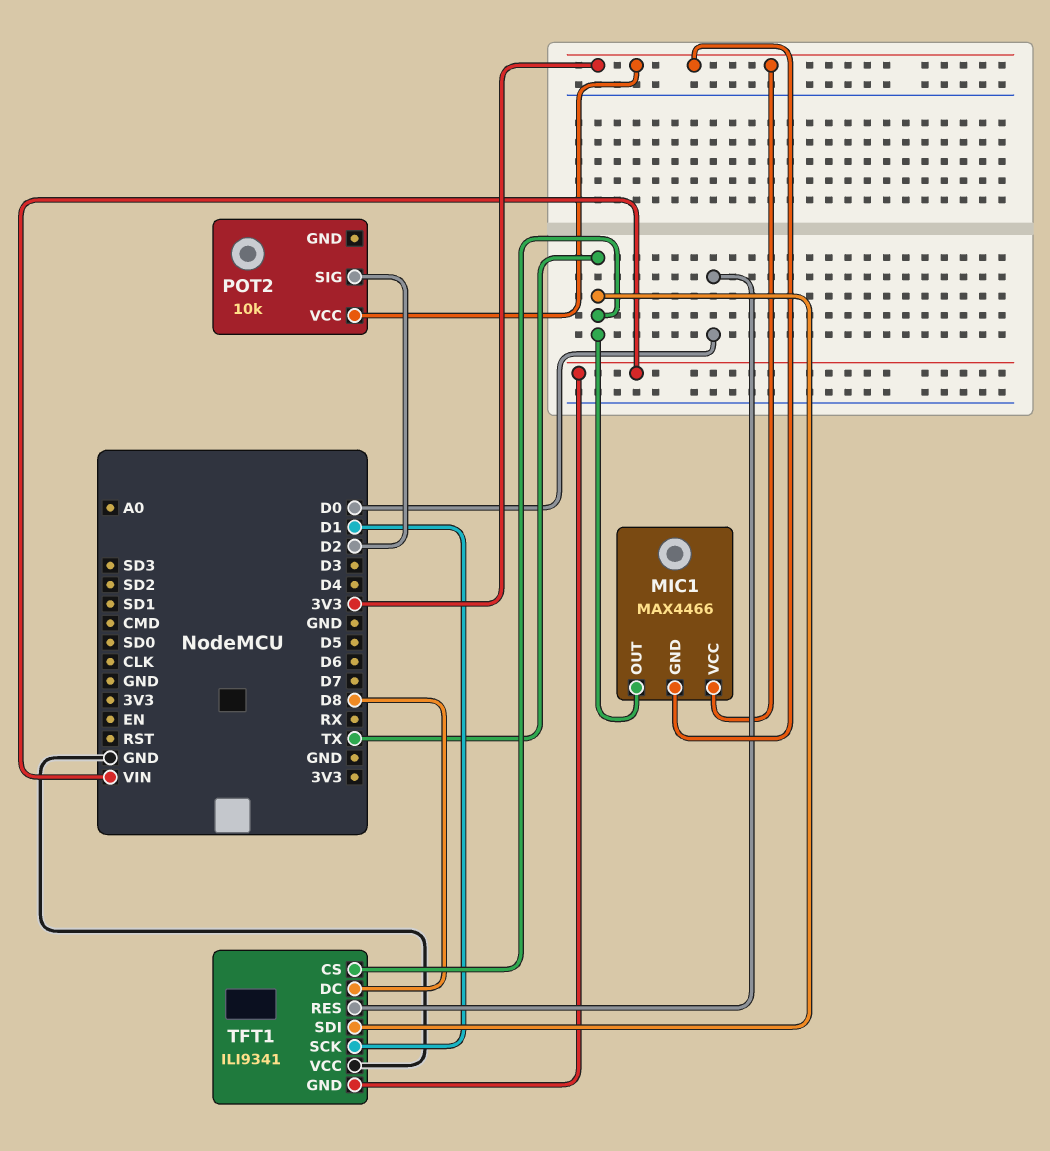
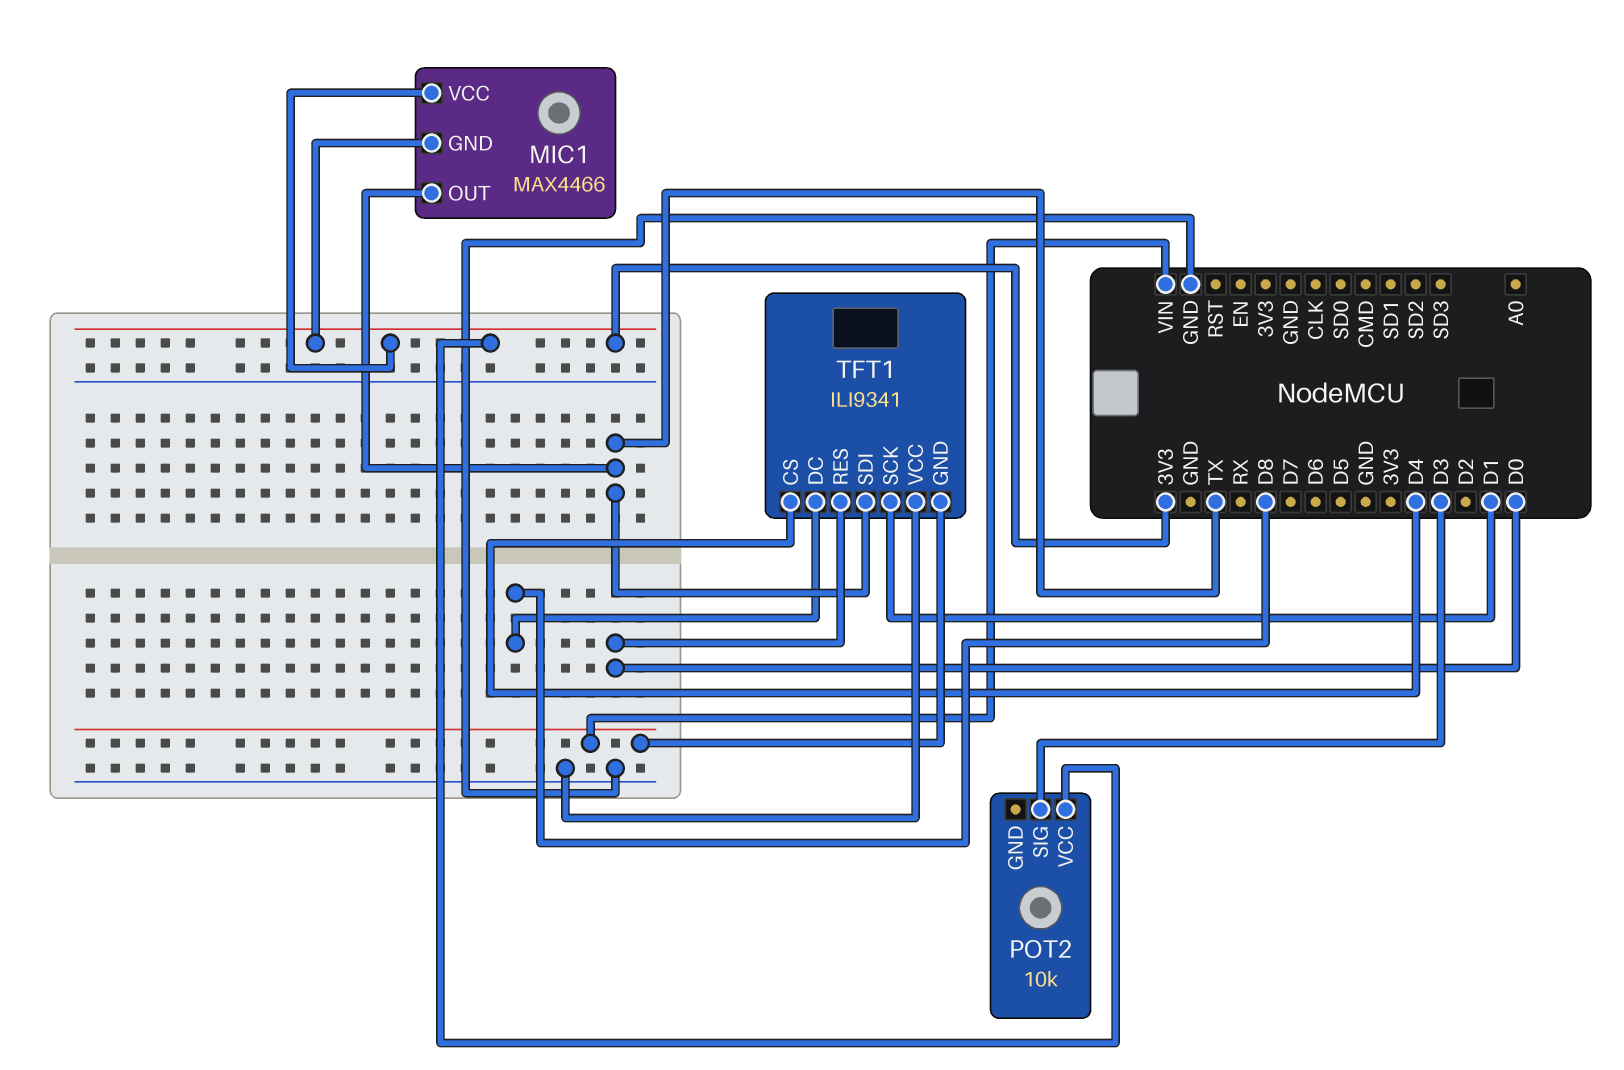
POT2 pin SIG: D2 -> D3
TFT1 pin CS: TX -> D4

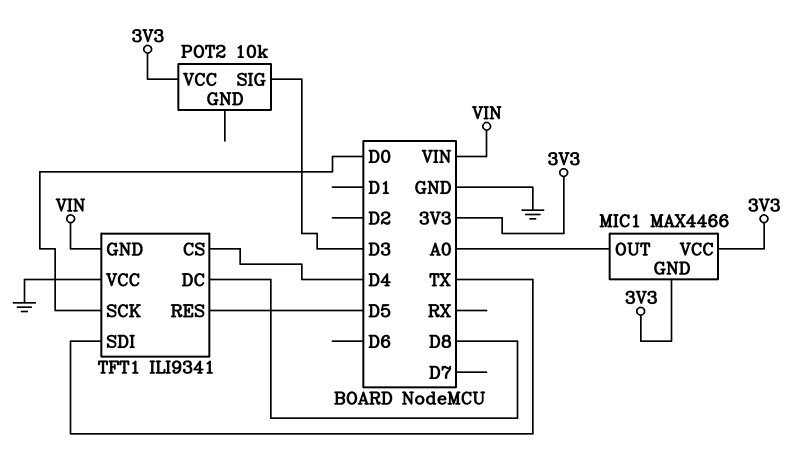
MIC1 pin OUT: TX -> A0
TFT1 pin RES: D0 -> D5
TFT1 pin SCK: D1 -> D0

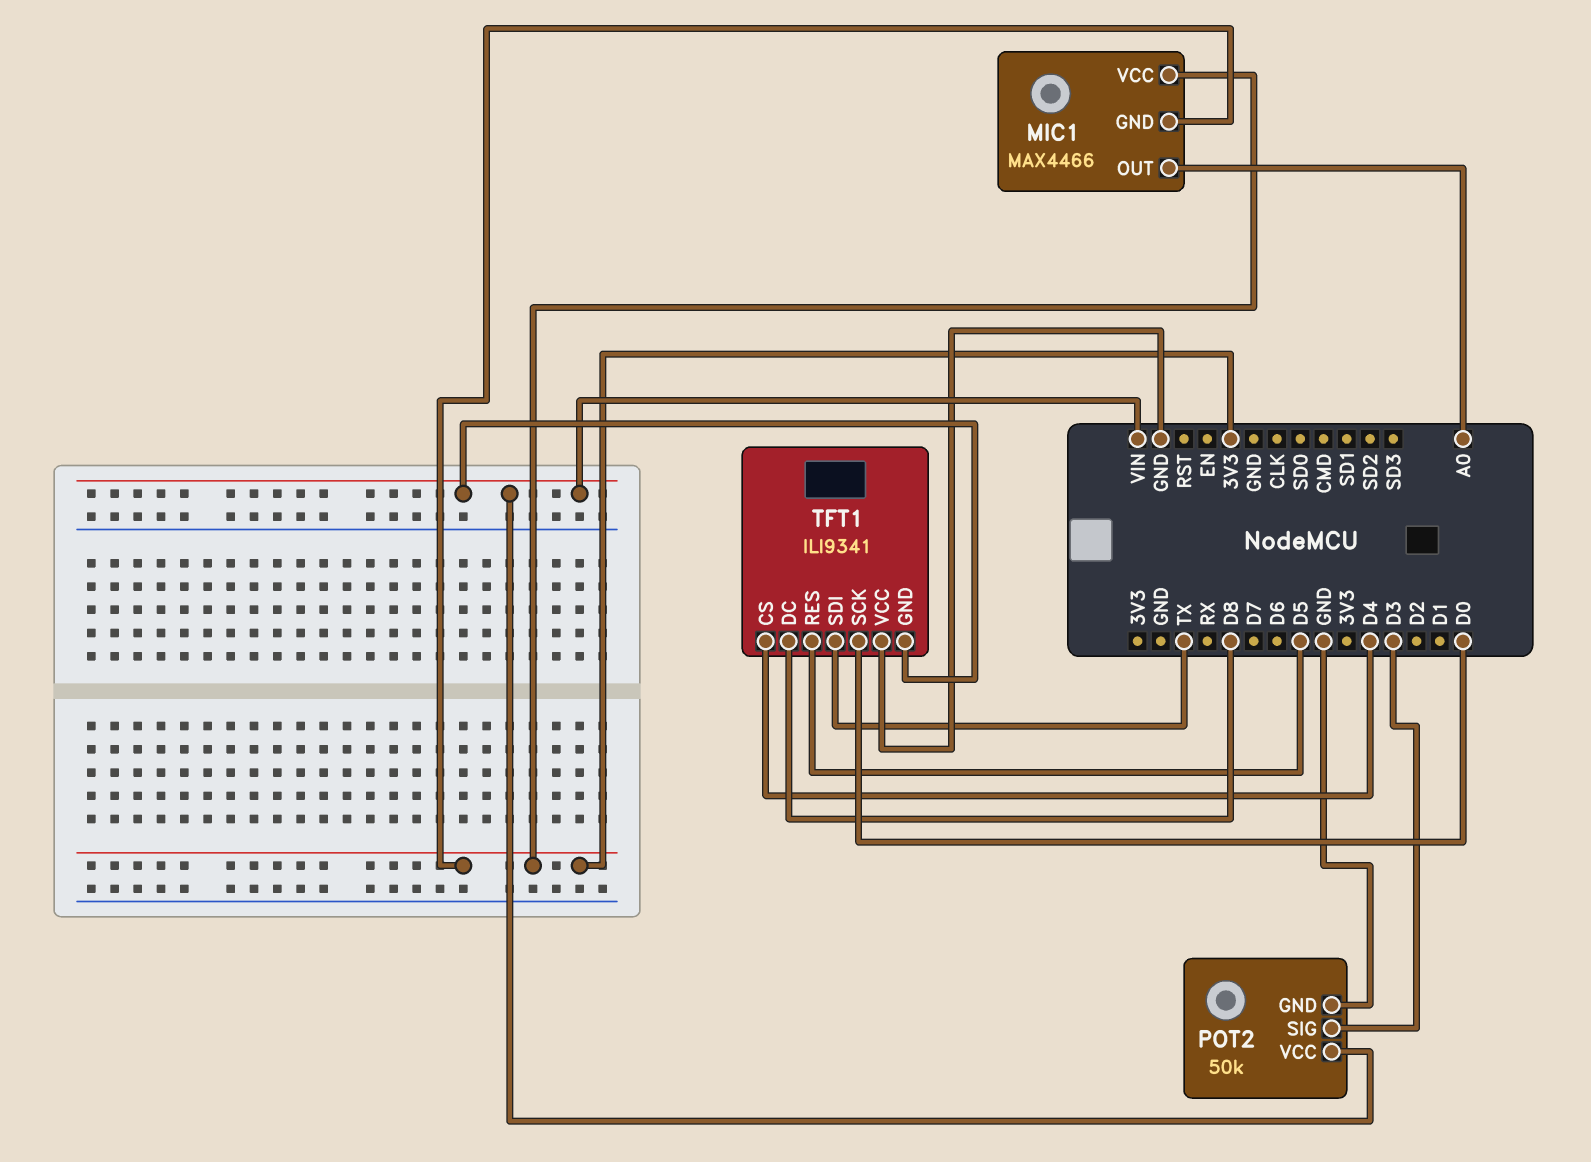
POT2: 10k -> 50k
POT2 pin GND: none -> GND
POT2 pin VCC: 3V3 -> VIN

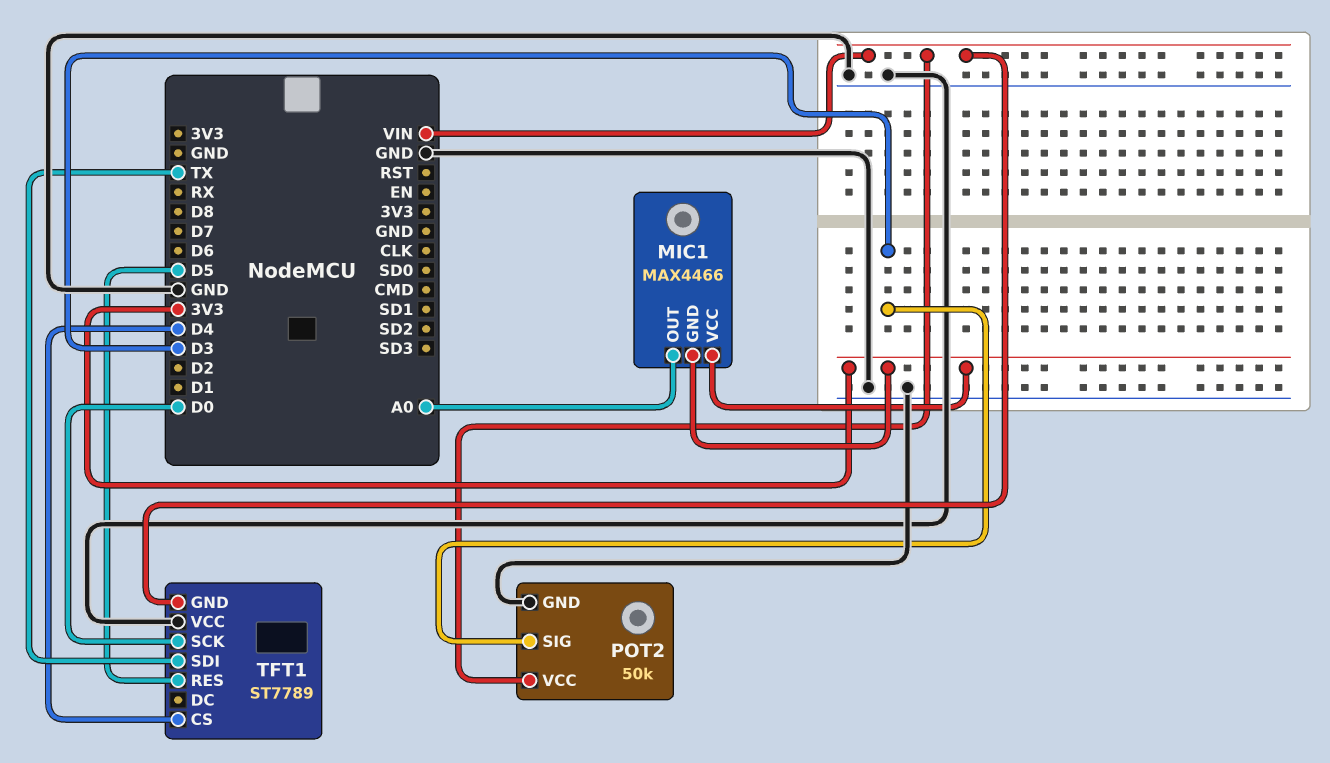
TFT1: ILI9341 -> ST7789
TFT1 pin DC: D8 -> none

